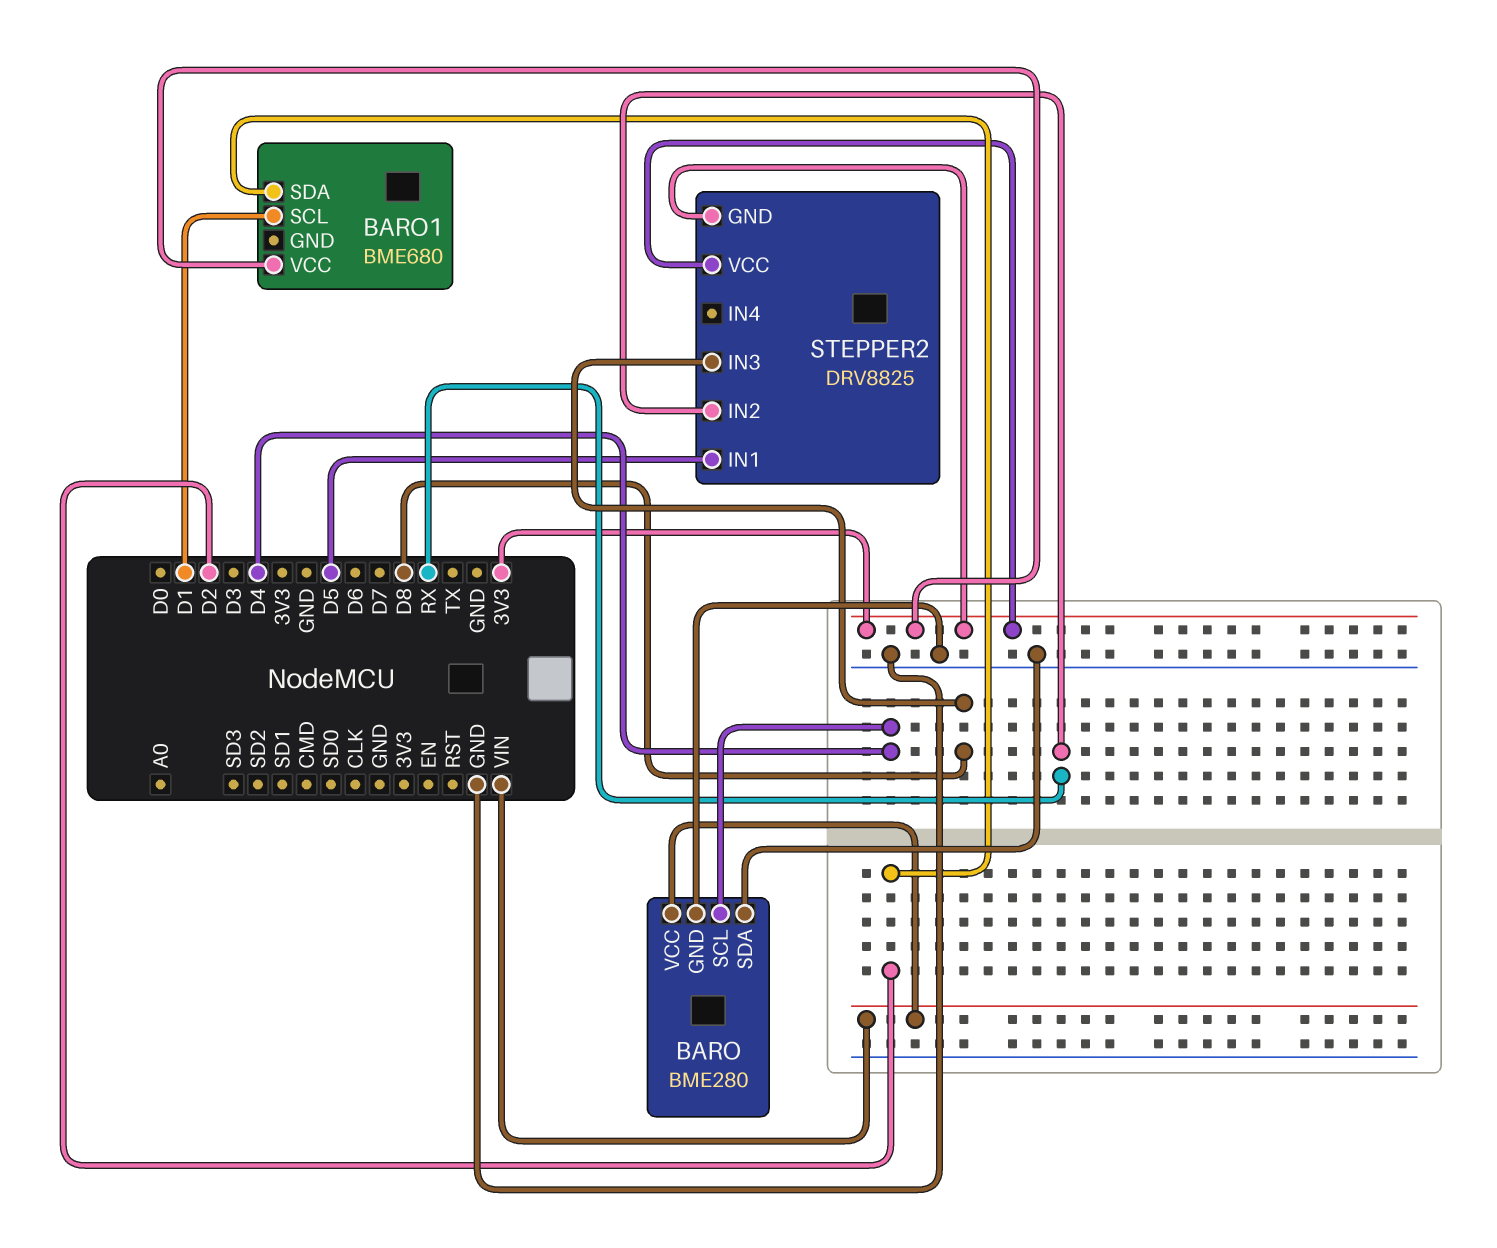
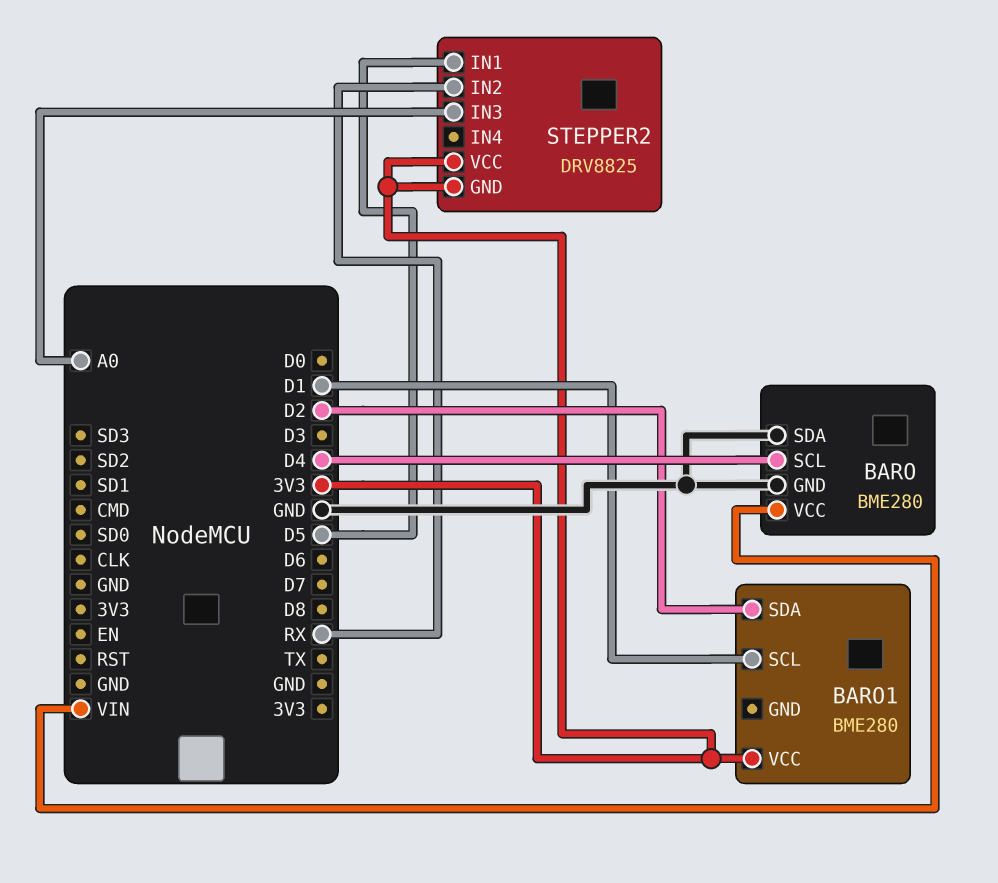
BARO1: BME680 -> BME280
STEPPER2 pin IN3: D8 -> A0

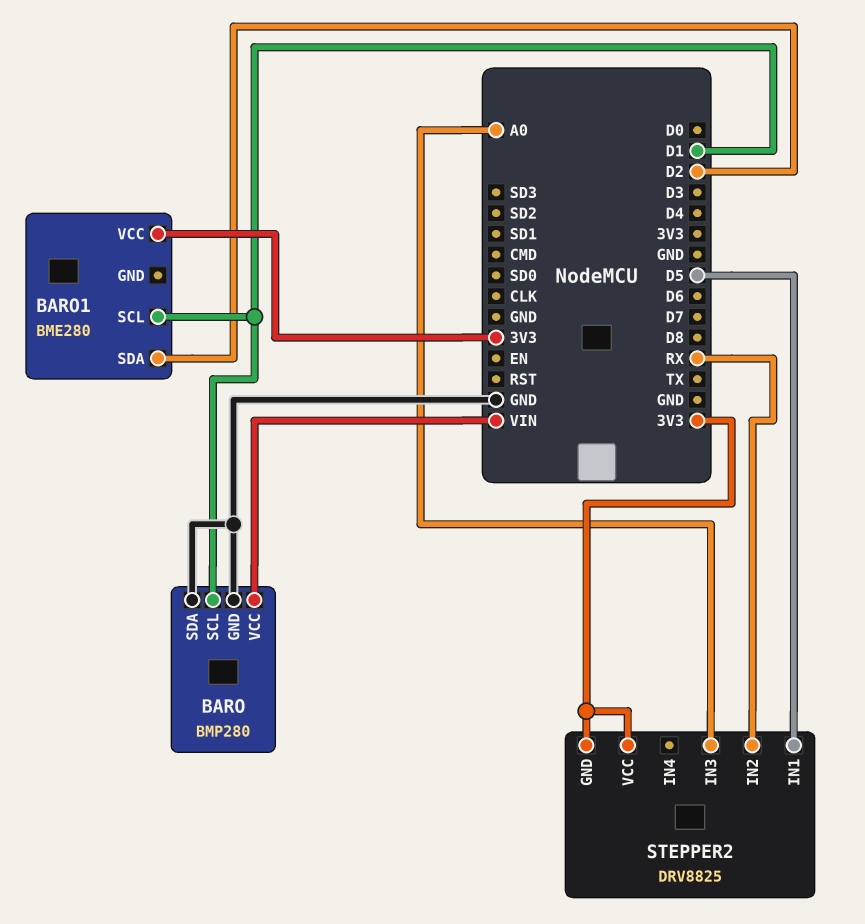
BARO: BME280 -> BMP280
BARO pin SCL: D4 -> D1

